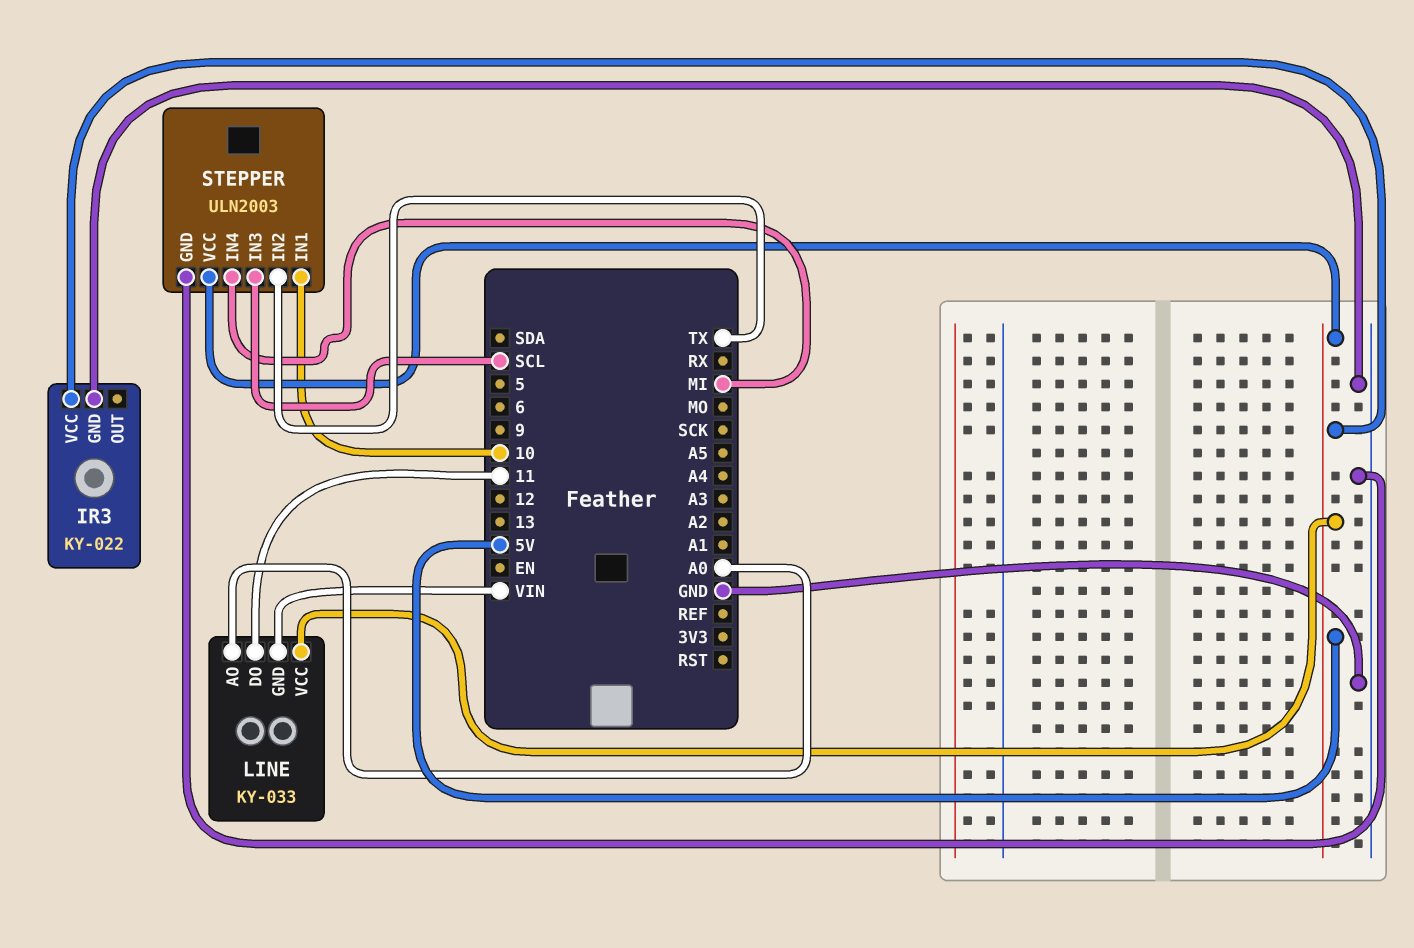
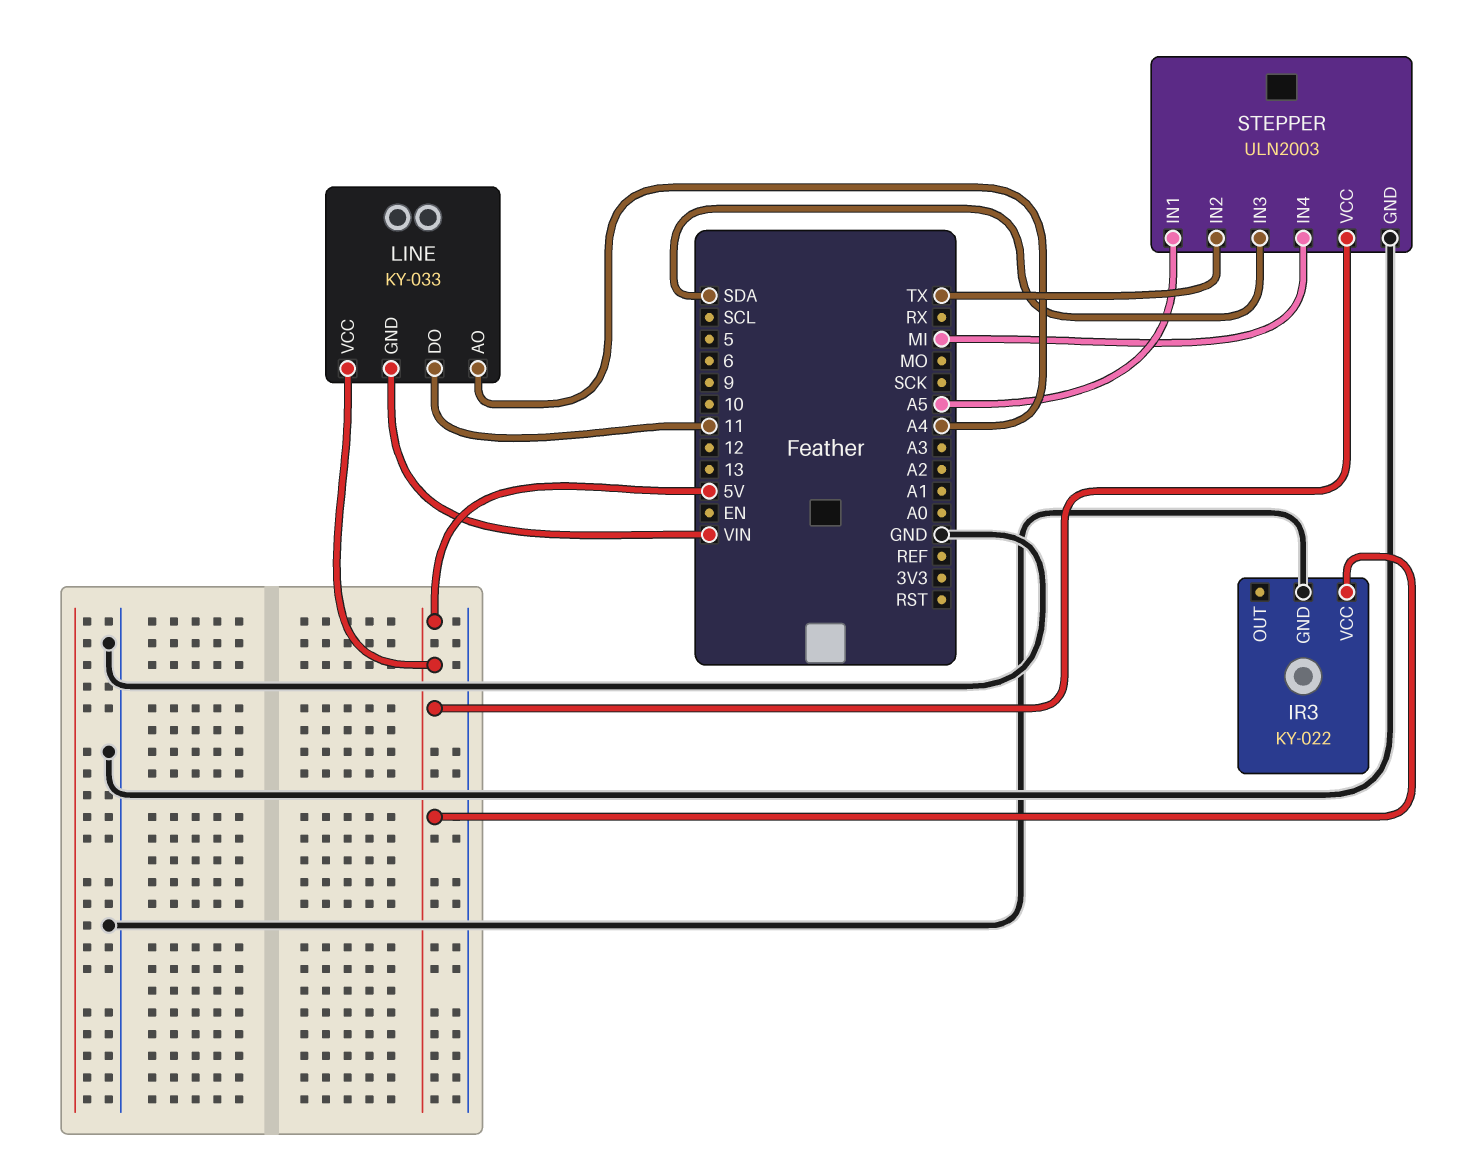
LINE pin AO: A0 -> A4
STEPPER pin IN1: 10 -> A5
STEPPER pin IN3: SCL -> SDA

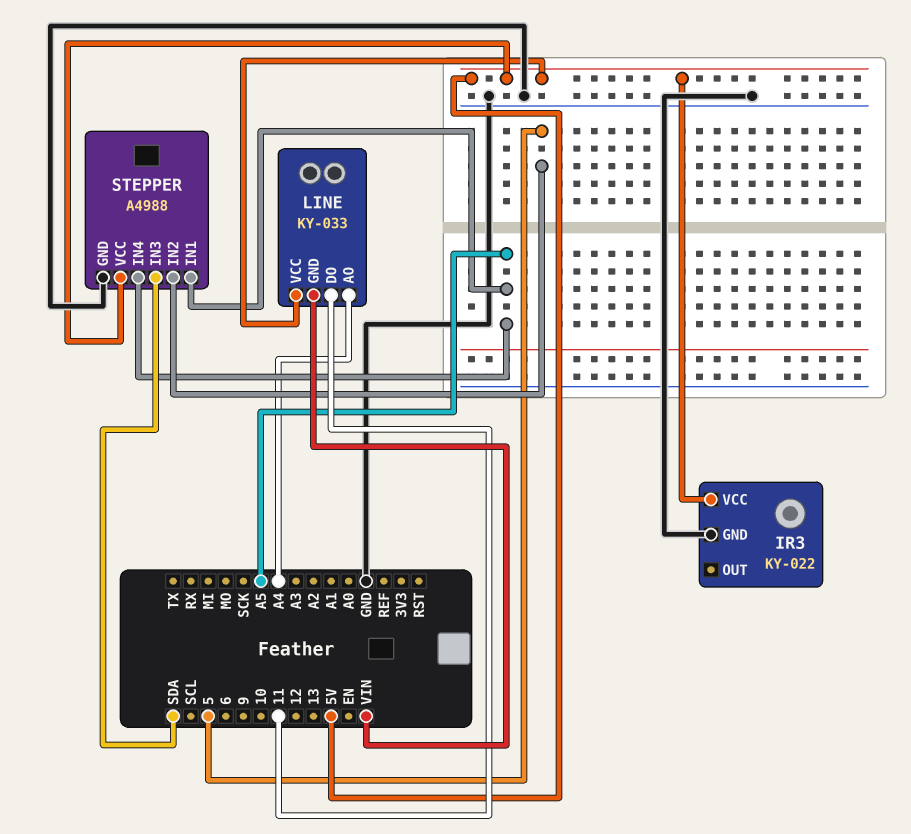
STEPPER: ULN2003 -> A4988
STEPPER pin IN2: TX -> 5
STEPPER pin IN4: MI -> A5

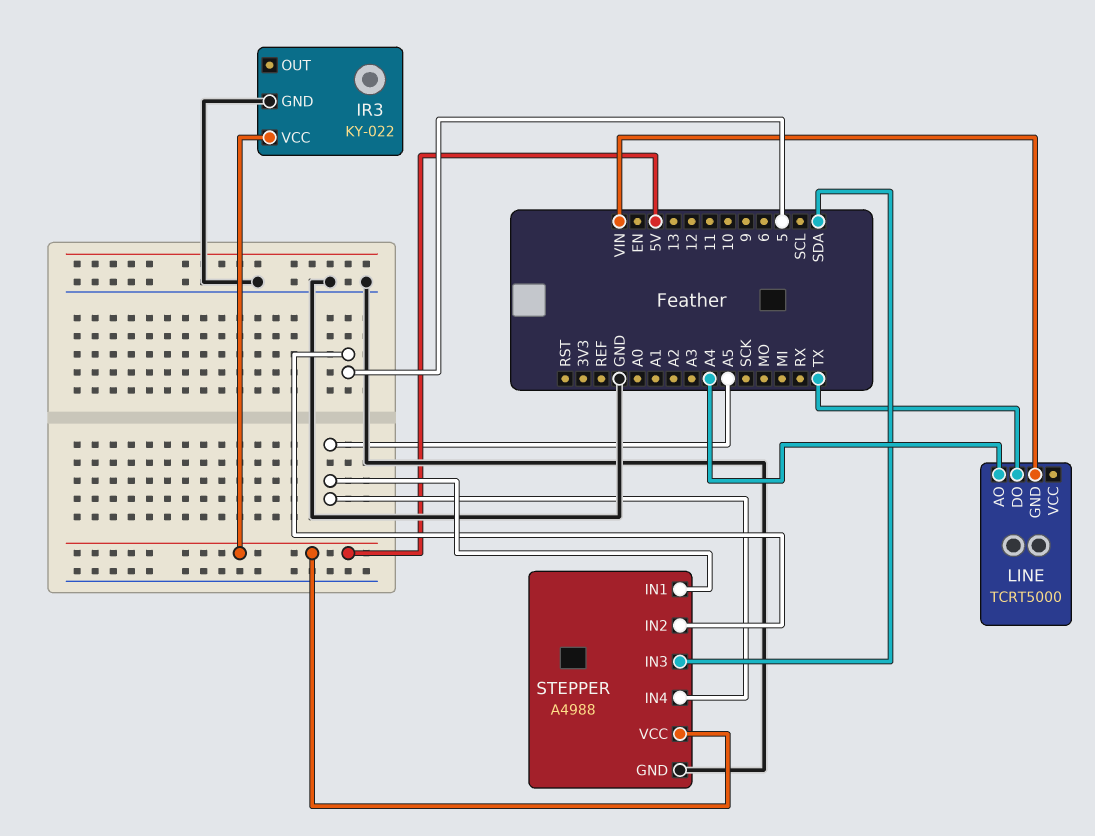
LINE: KY-033 -> TCRT5000
LINE pin DO: 11 -> TX
LINE pin VCC: 5V -> none

